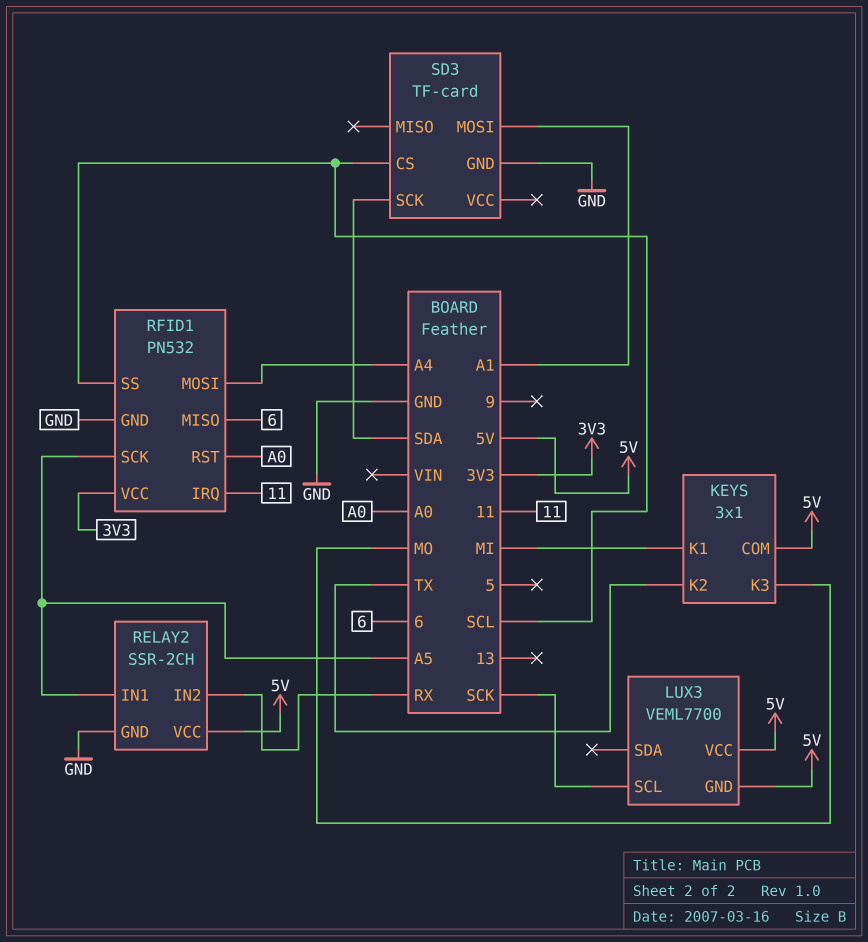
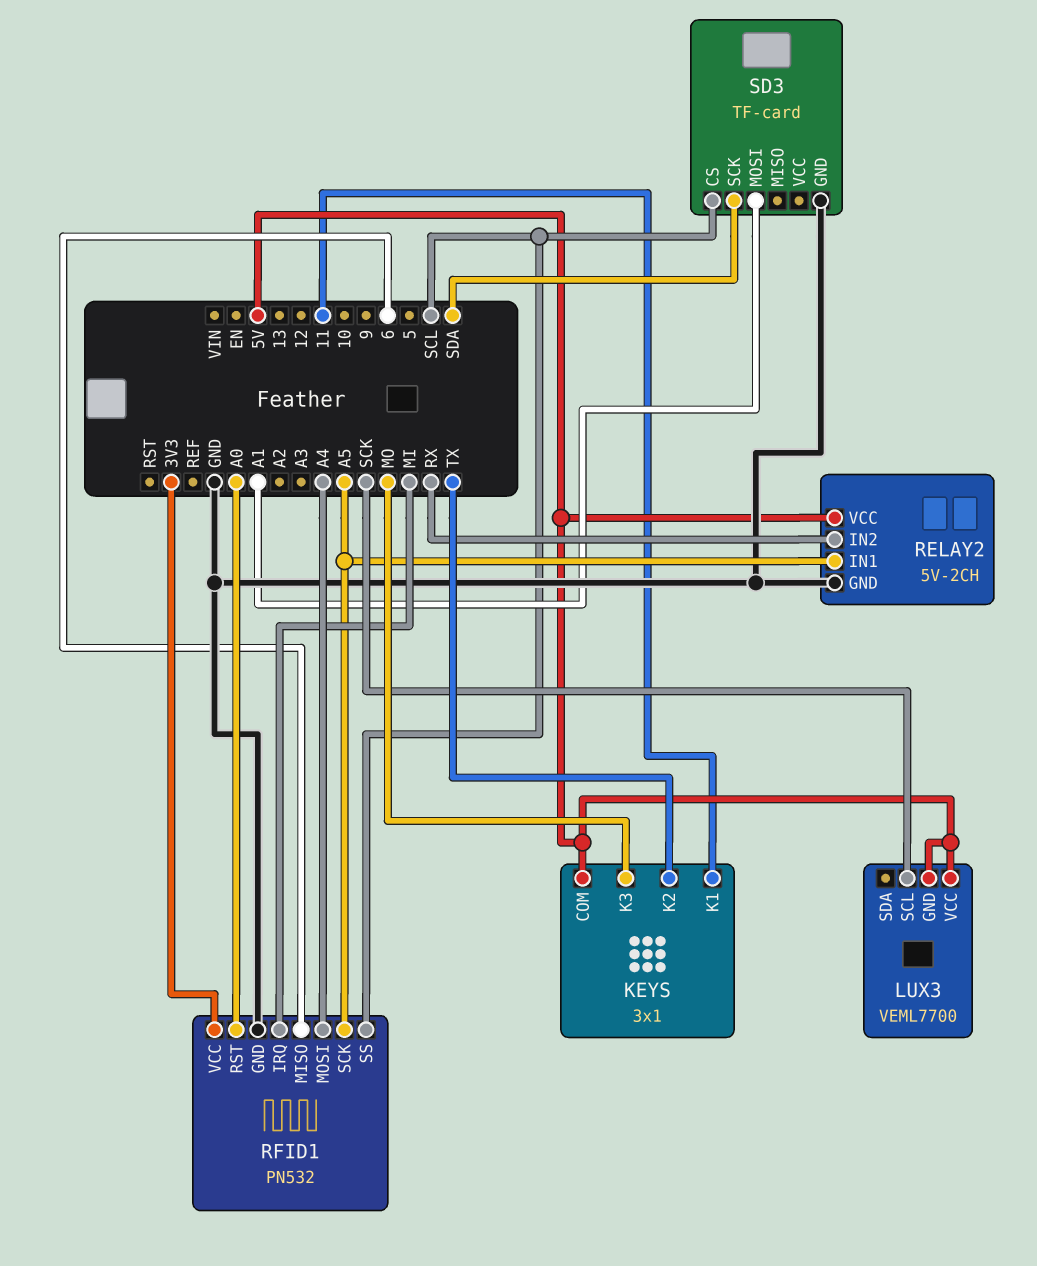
KEYS pin K1: MI -> 11
RELAY2: SSR-2CH -> 5V-2CH
RFID1 pin IRQ: 11 -> MI

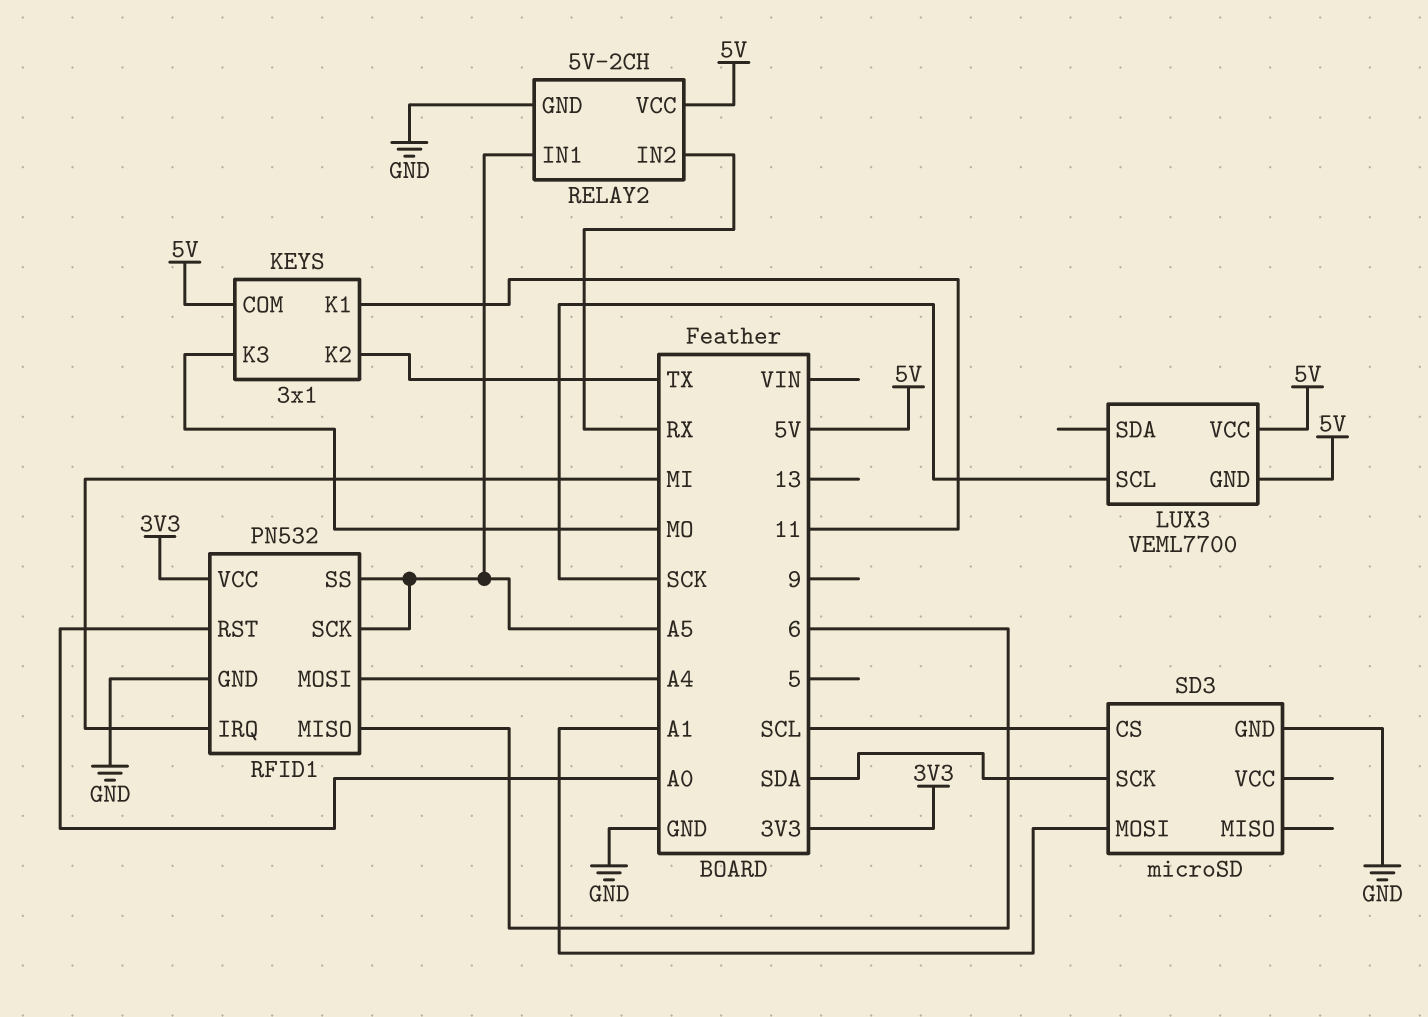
RFID1 pin SS: SCL -> A5
SD3: TF-card -> microSD

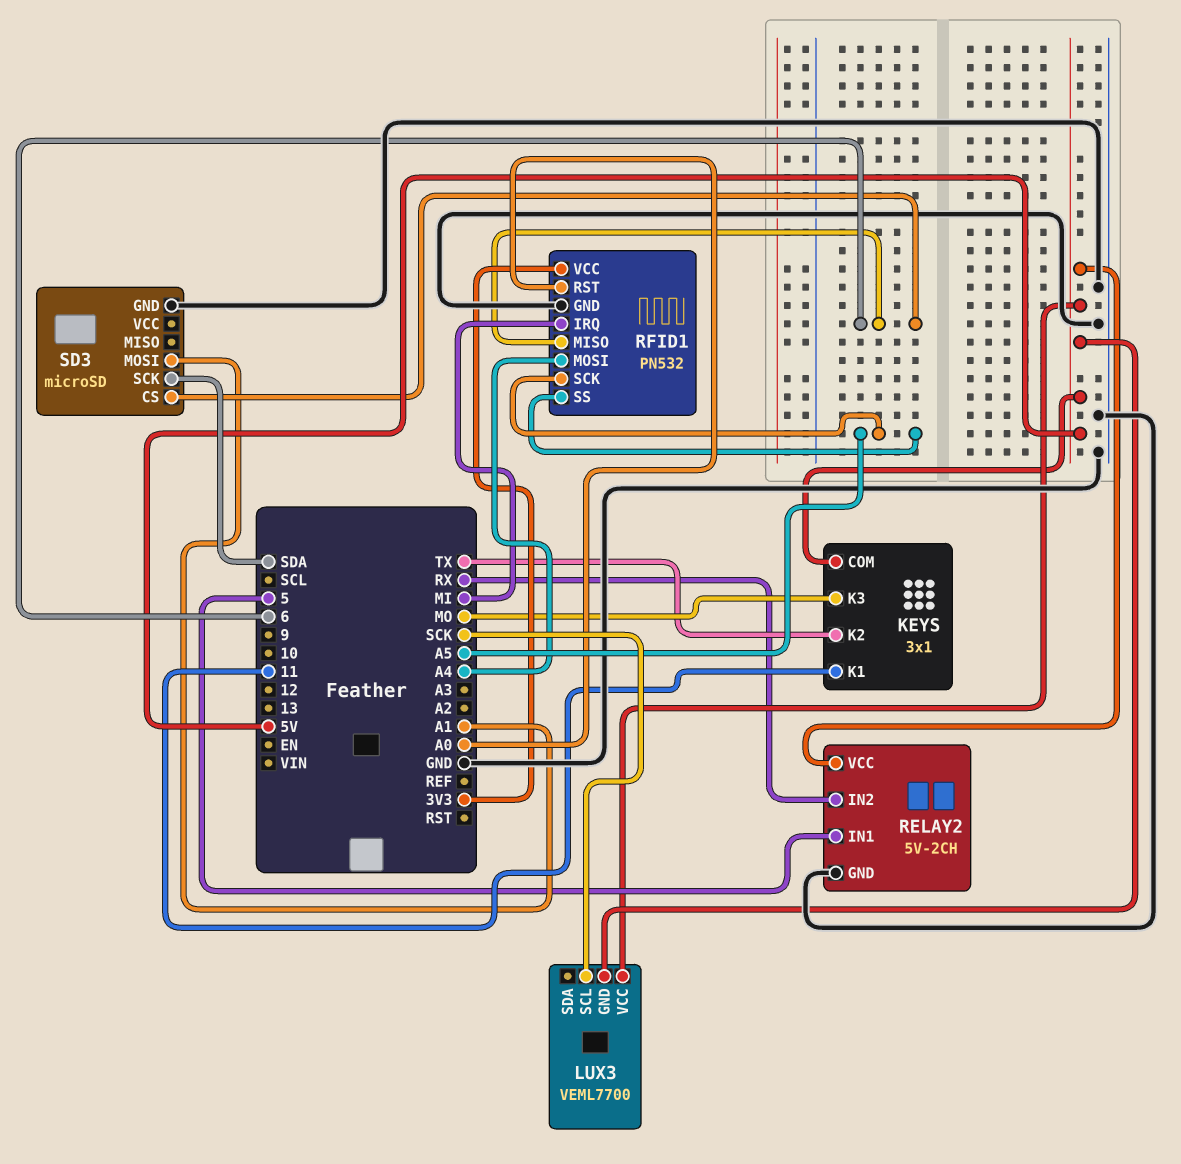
RELAY2 pin IN1: A5 -> 5
SD3 pin CS: SCL -> 6

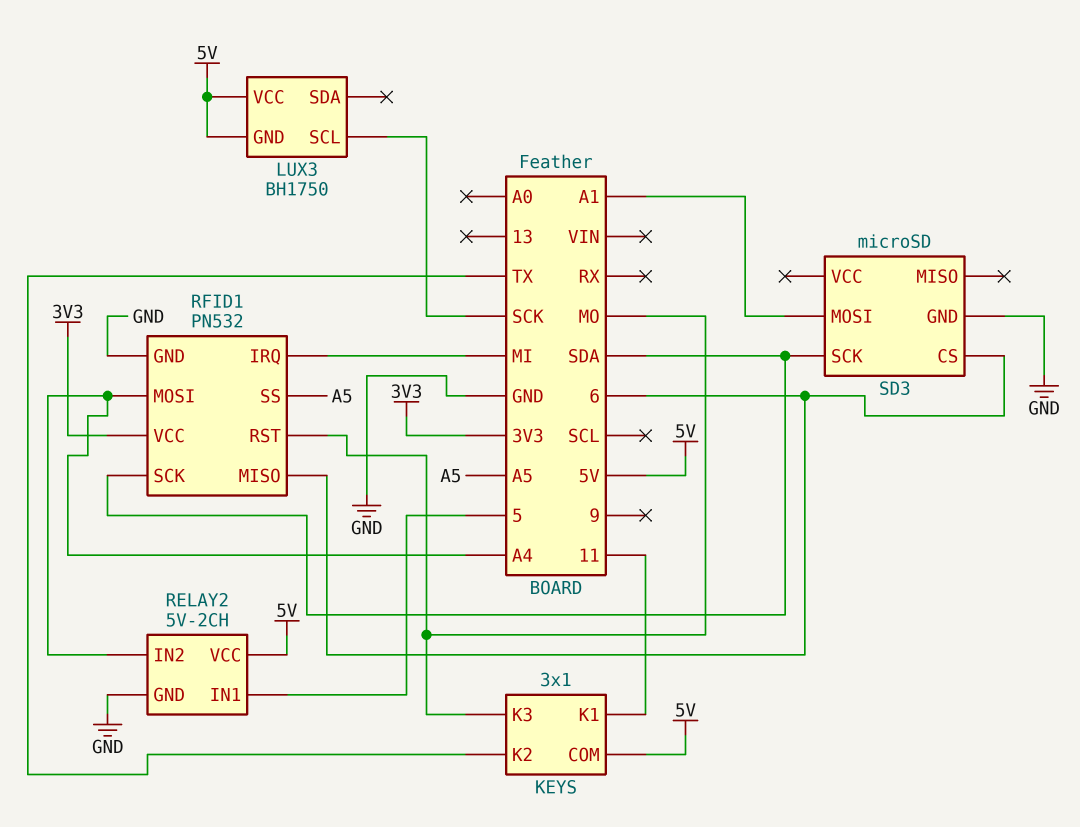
LUX3: VEML7700 -> BH1750
RELAY2 pin IN2: RX -> A4
RFID1 pin RST: A0 -> MO
RFID1 pin SCK: A5 -> SDA

